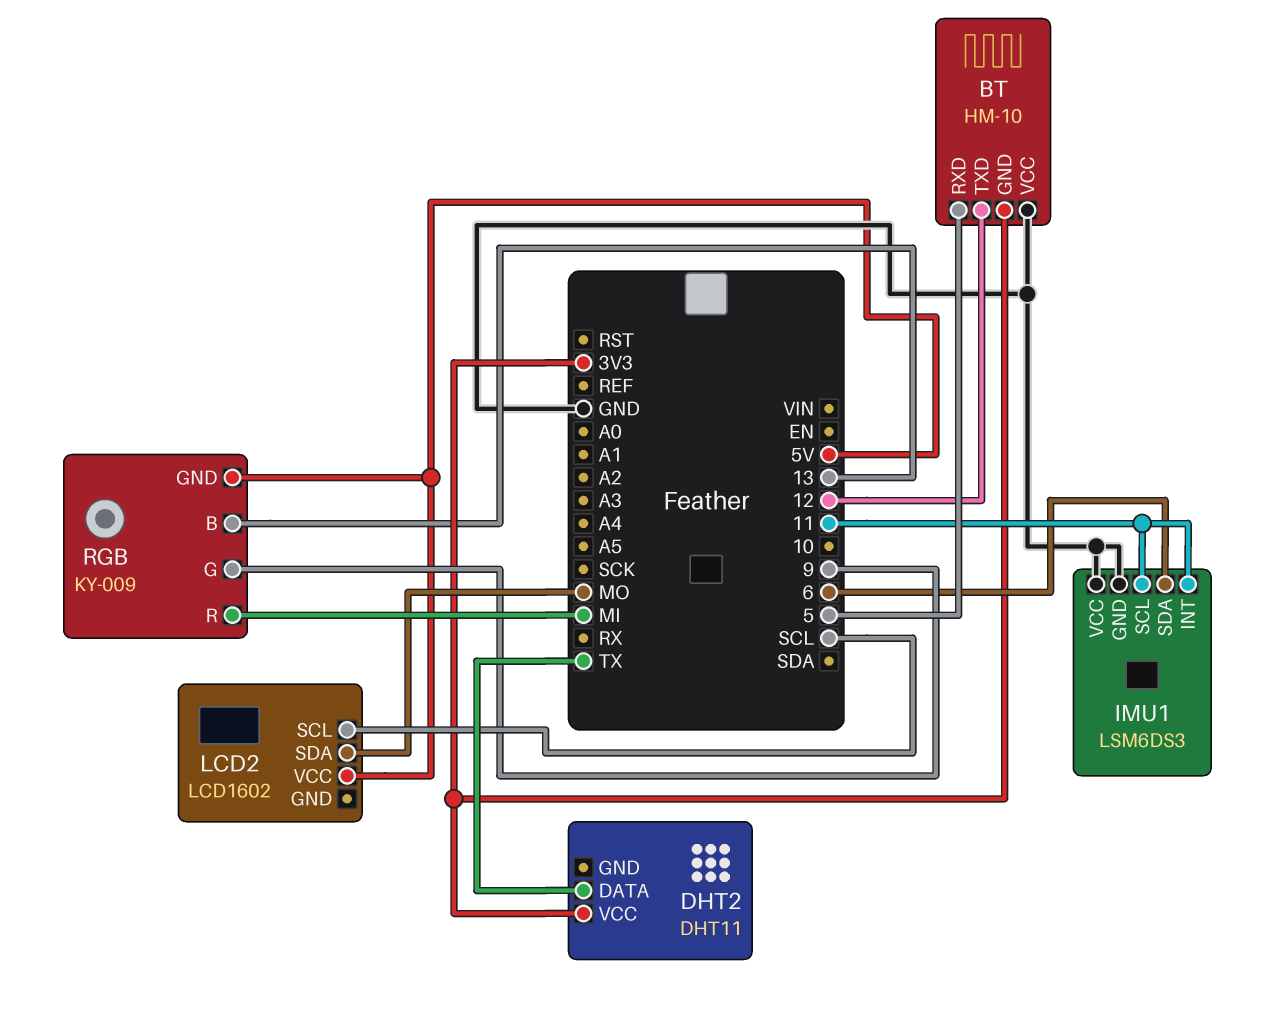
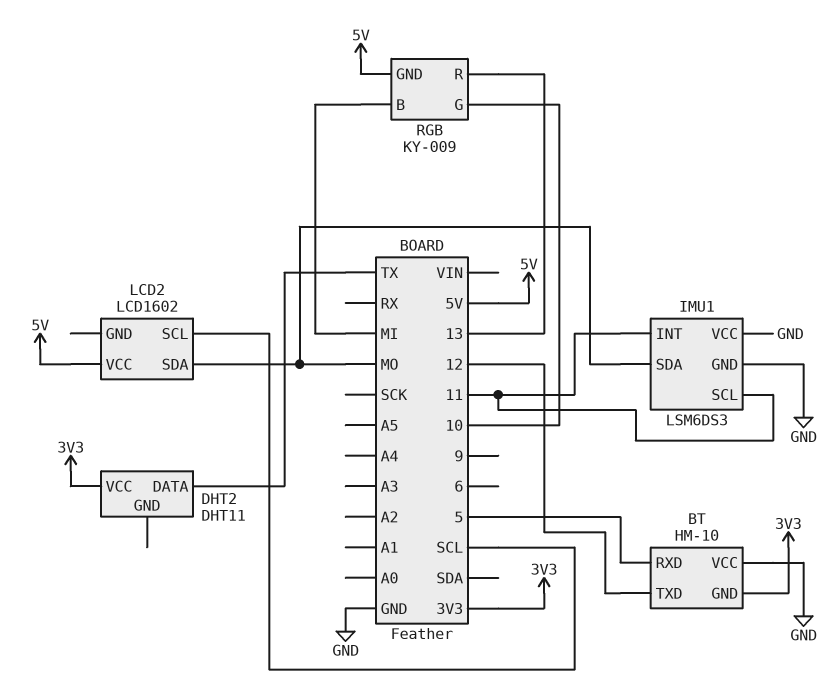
IMU1 pin SDA: 6 -> MO
RGB pin B: 13 -> MI
RGB pin G: 9 -> 10
RGB pin R: MI -> 13

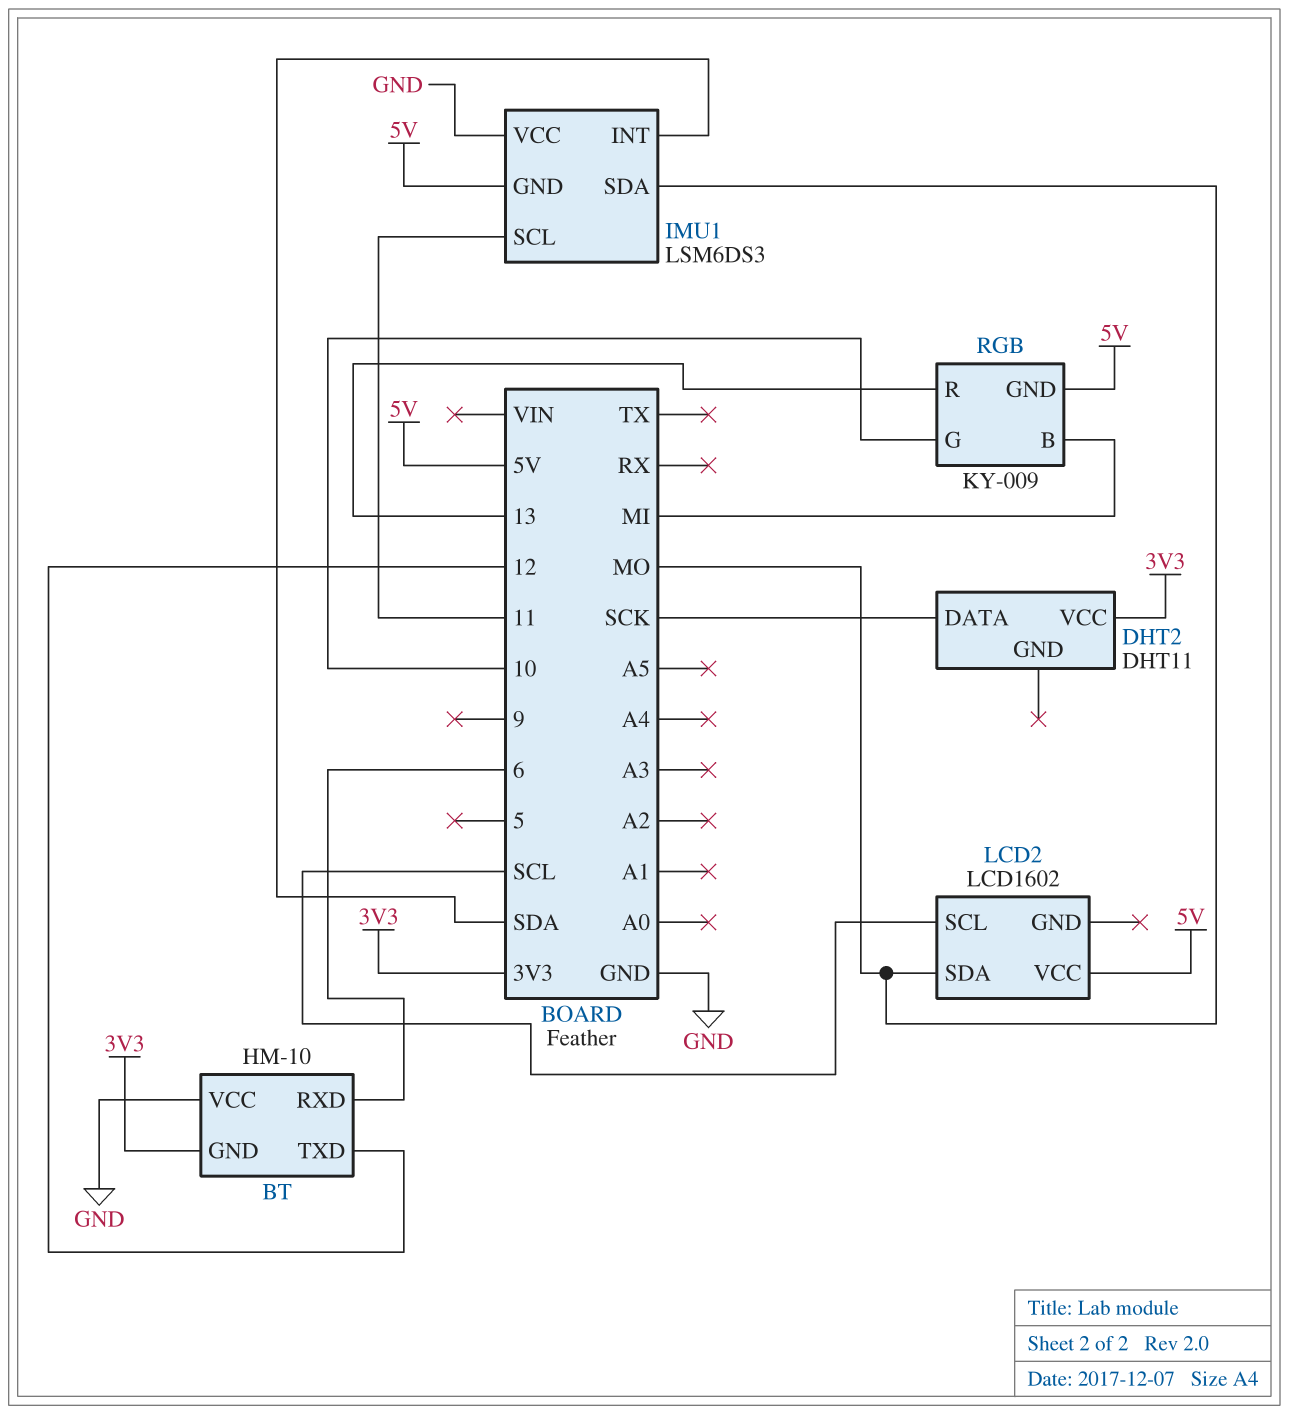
BT pin RXD: 5 -> 6
DHT2 pin DATA: TX -> SCK
IMU1 pin GND: GND -> 5V
IMU1 pin INT: 11 -> SDA

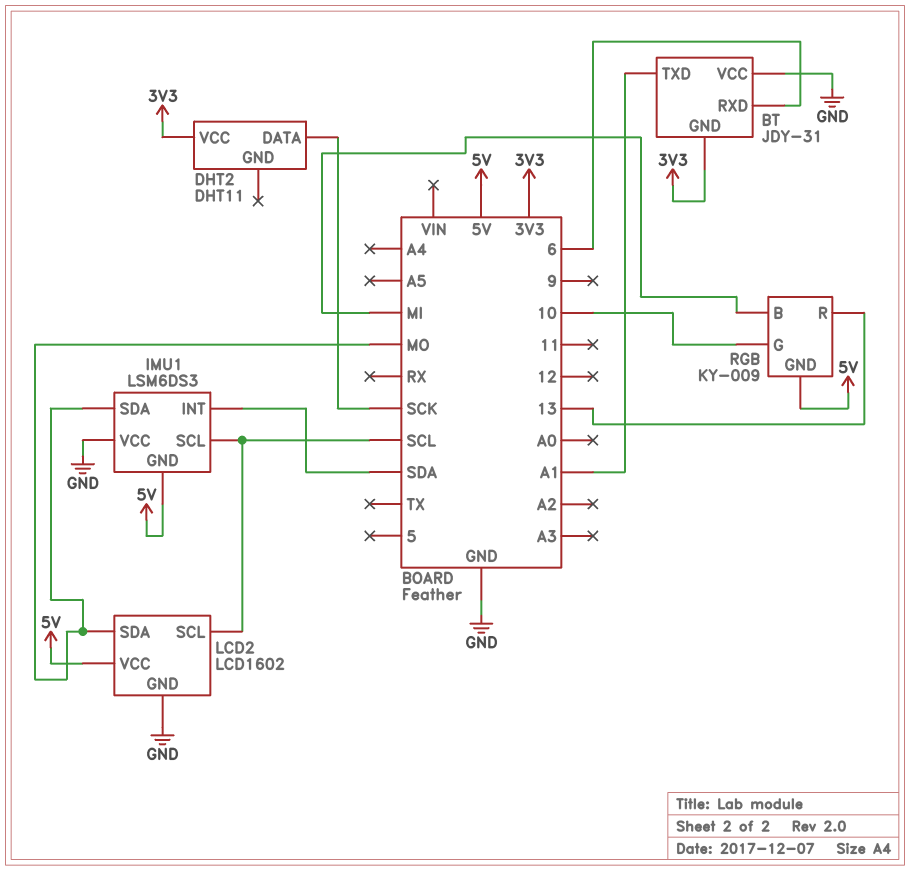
BT: HM-10 -> JDY-31
BT pin TXD: 12 -> A1
IMU1 pin SCL: 11 -> SCL
LCD2 pin GND: none -> GND

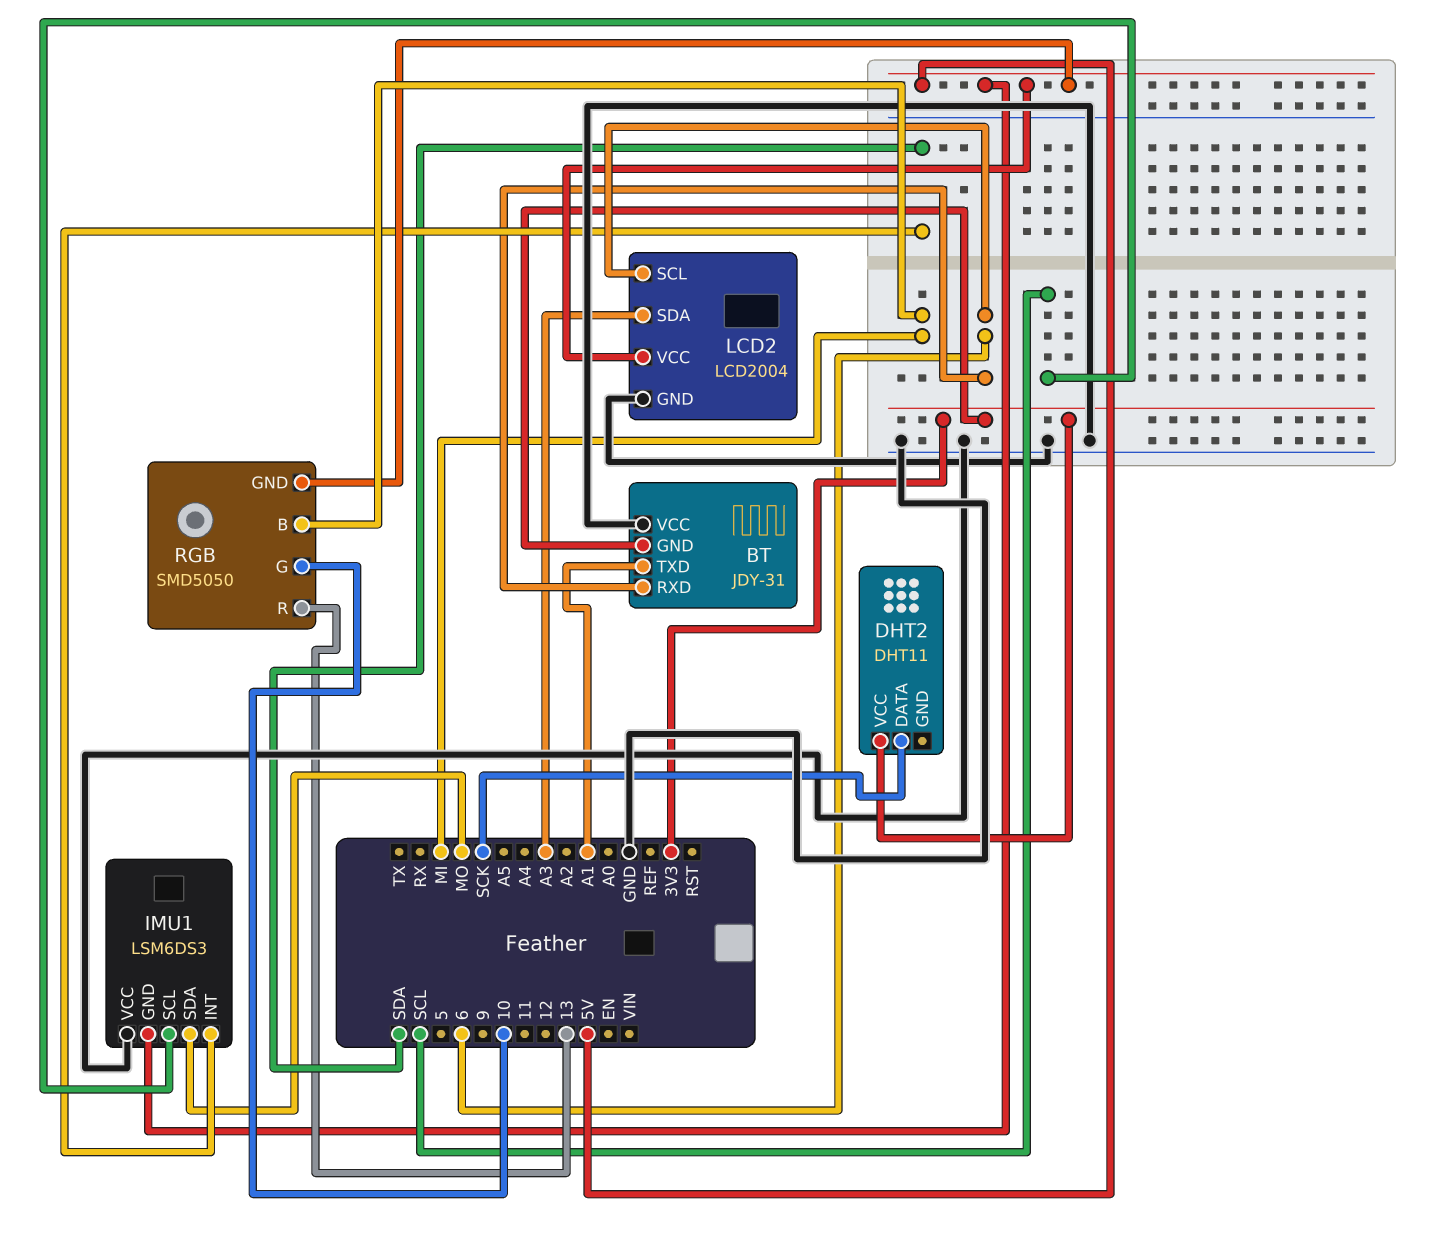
LCD2: LCD1602 -> LCD2004
LCD2 pin SCL: SCL -> 6
LCD2 pin SDA: MO -> A3
RGB: KY-009 -> SMD5050

